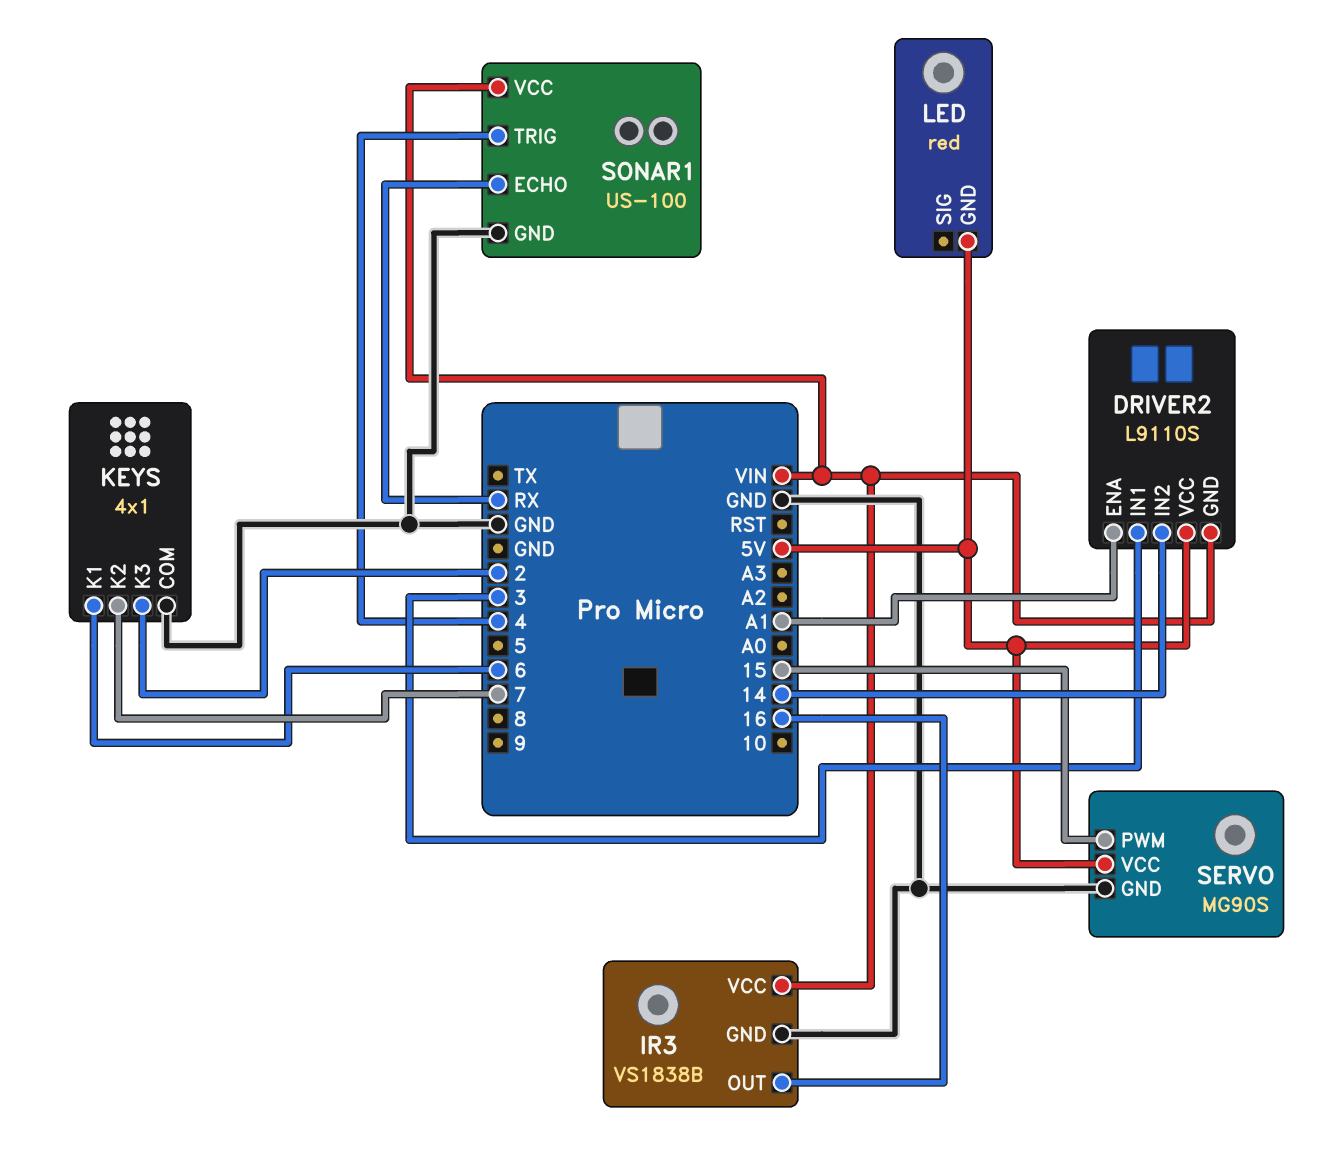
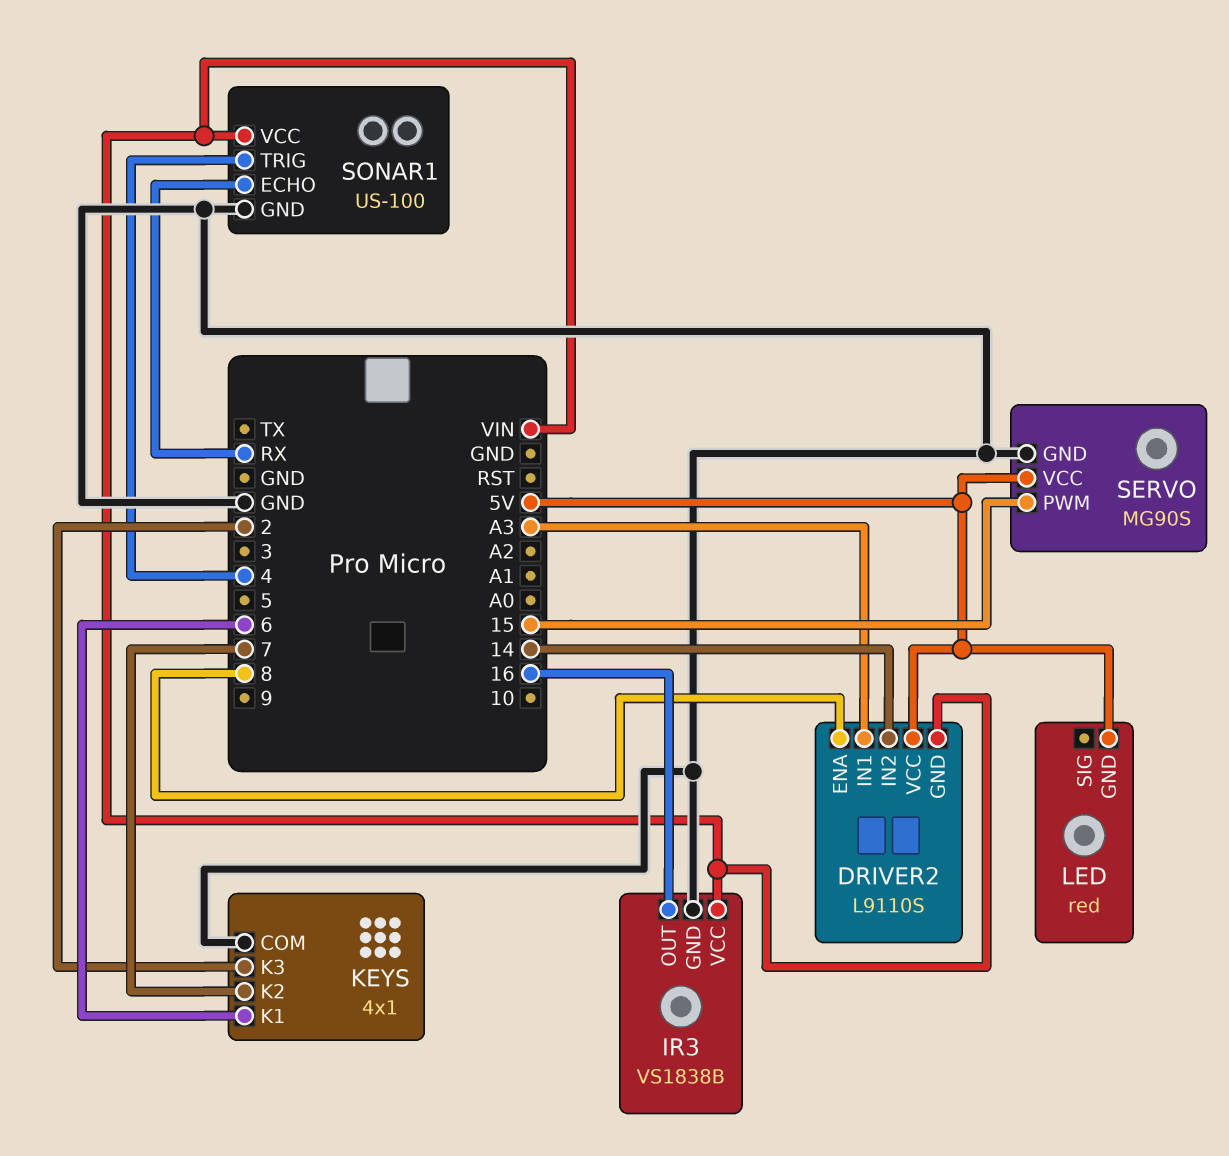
DRIVER2 pin ENA: A1 -> 8
DRIVER2 pin IN1: 3 -> A3

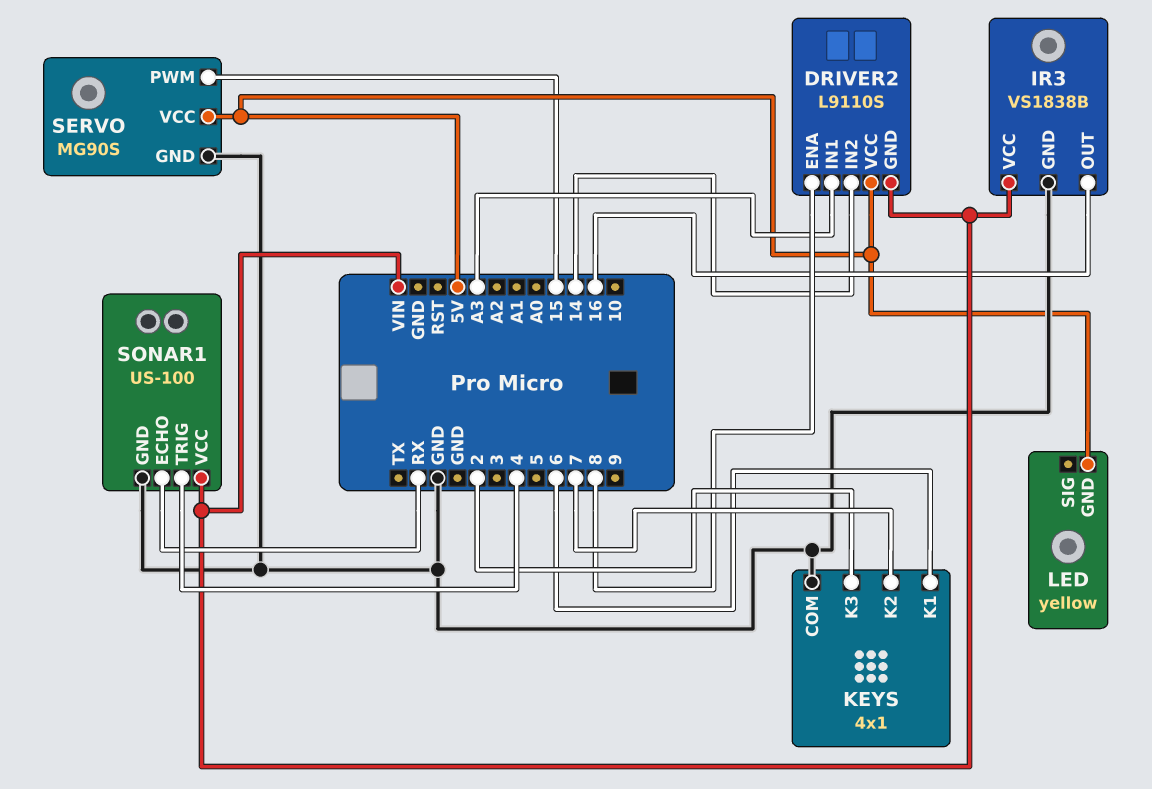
LED: red -> yellow

